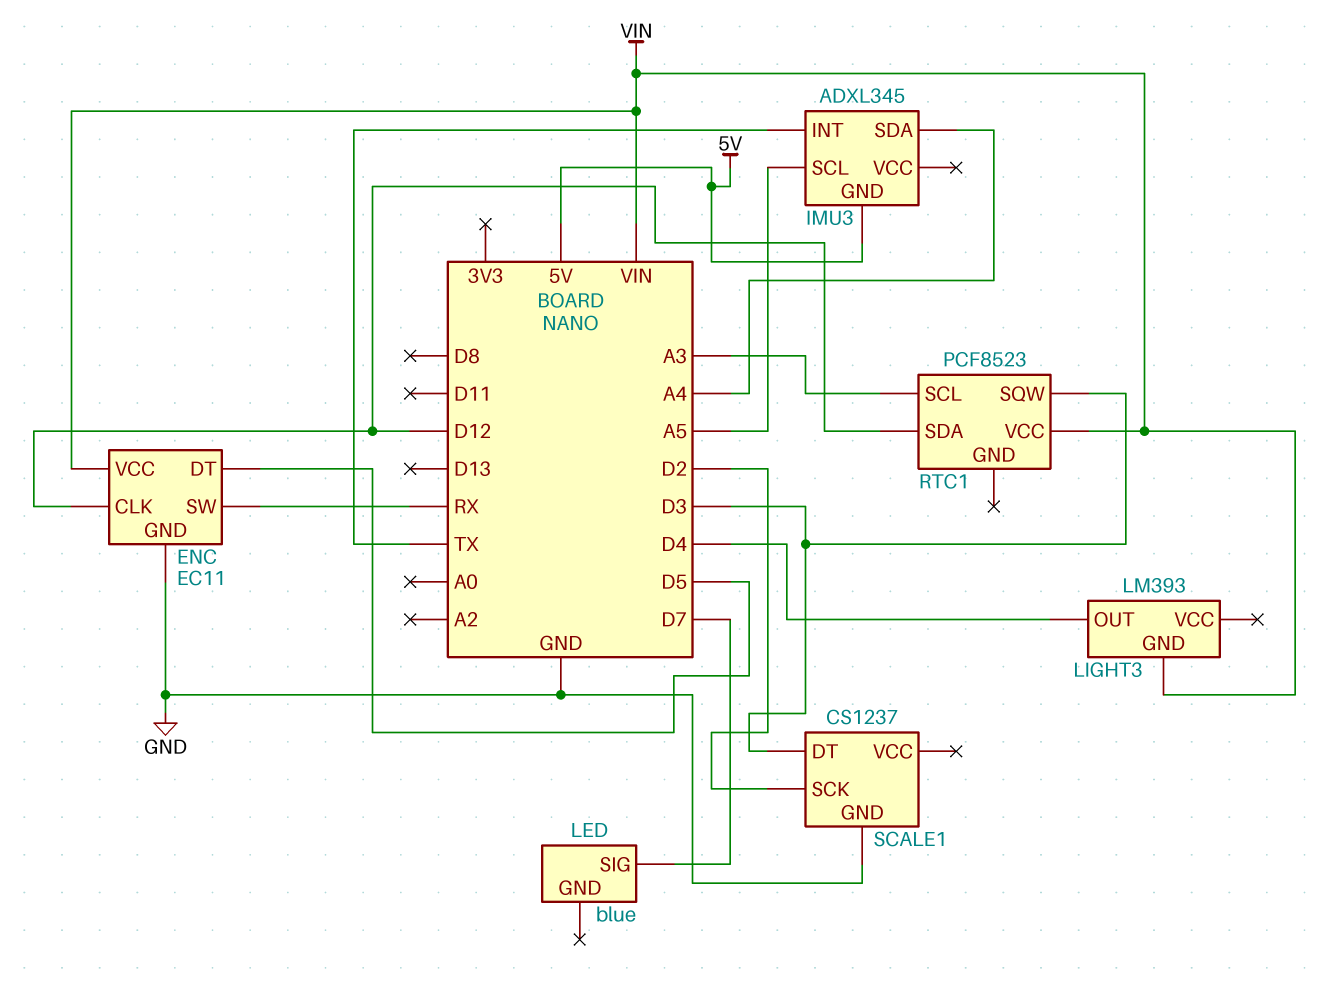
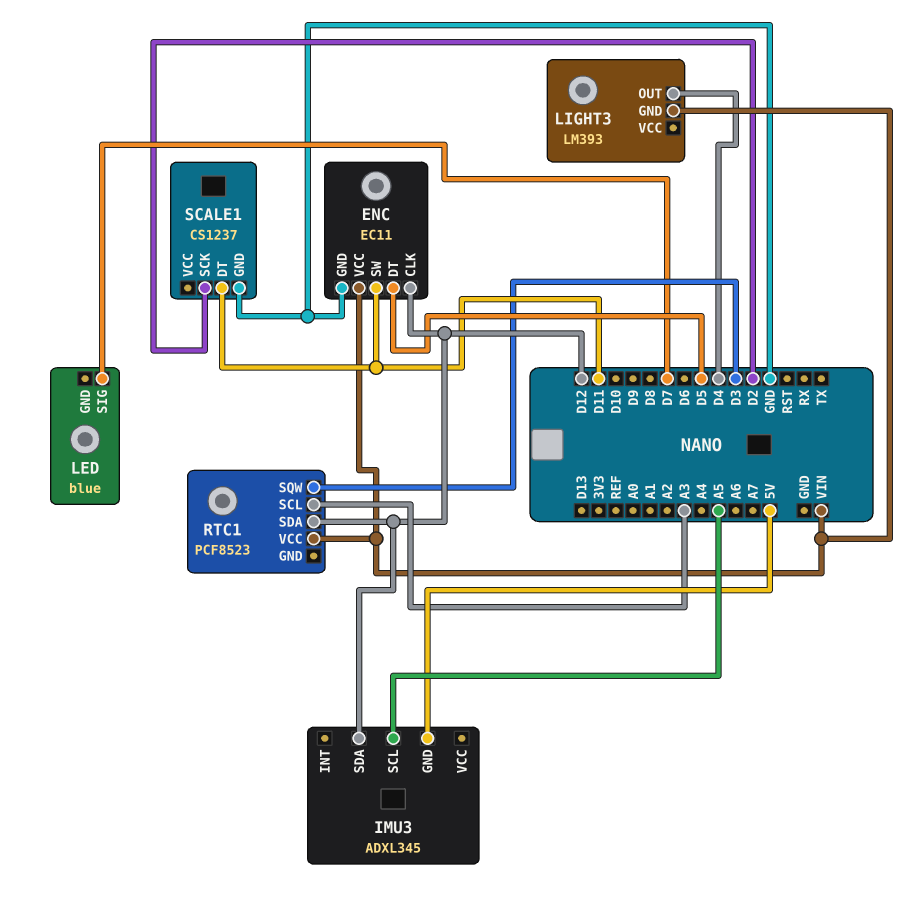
ENC pin SW: RX -> D11
IMU3 pin INT: TX -> none
IMU3 pin SDA: A4 -> D12
SCALE1 pin DT: D3 -> D11

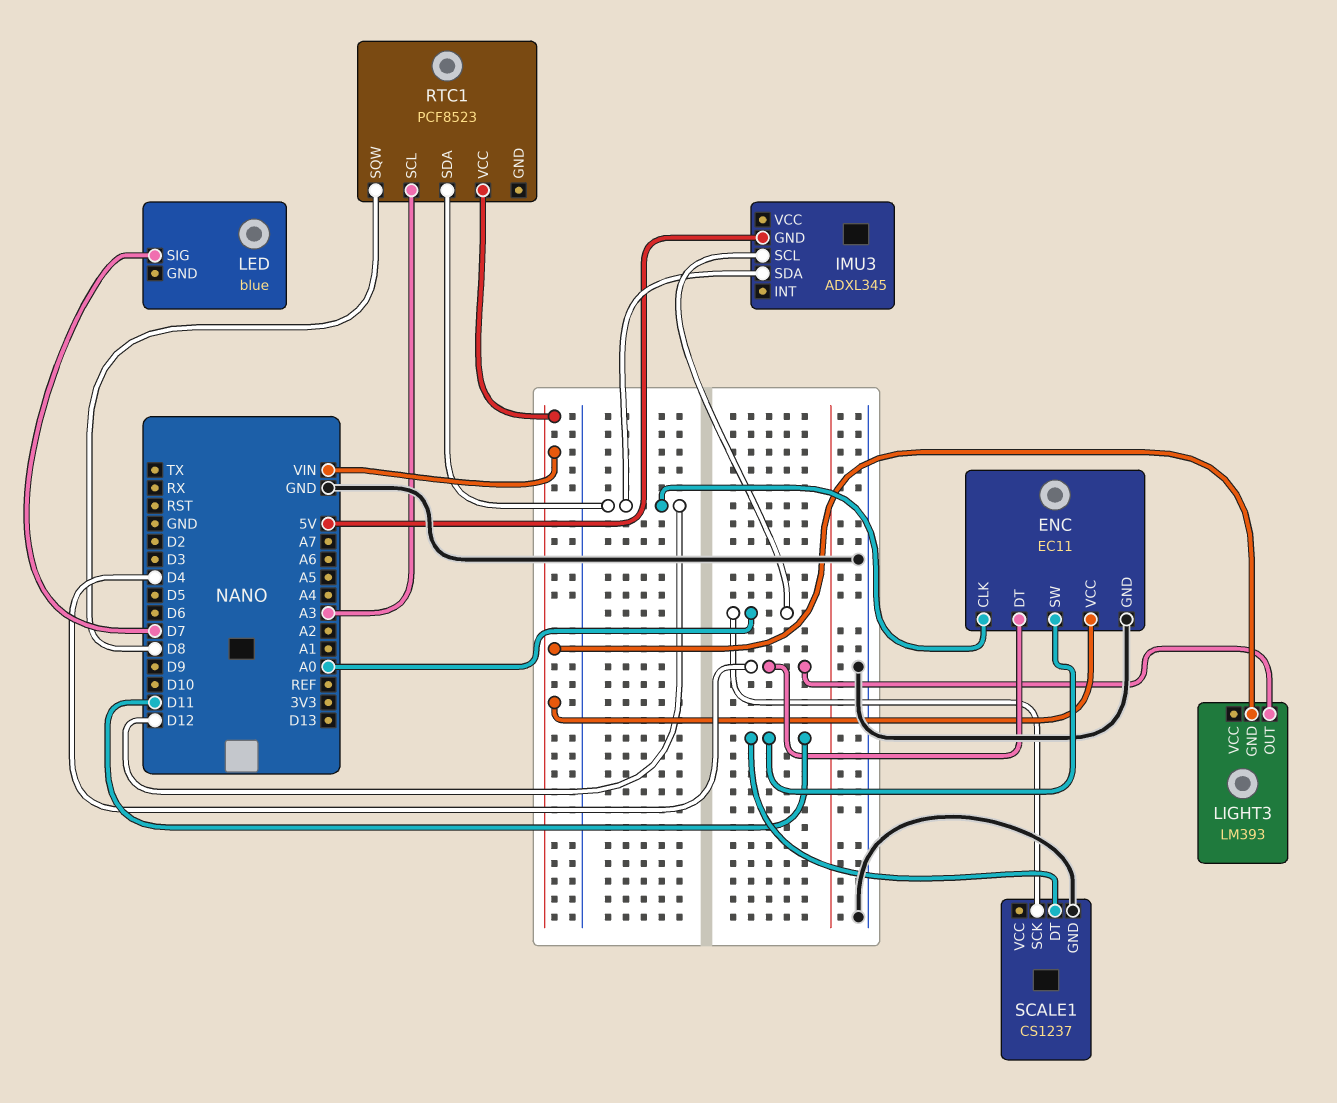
ENC pin DT: D5 -> D4
IMU3 pin SCL: A5 -> A0
RTC1 pin SQW: D3 -> D8
SCALE1 pin SCK: D2 -> A0

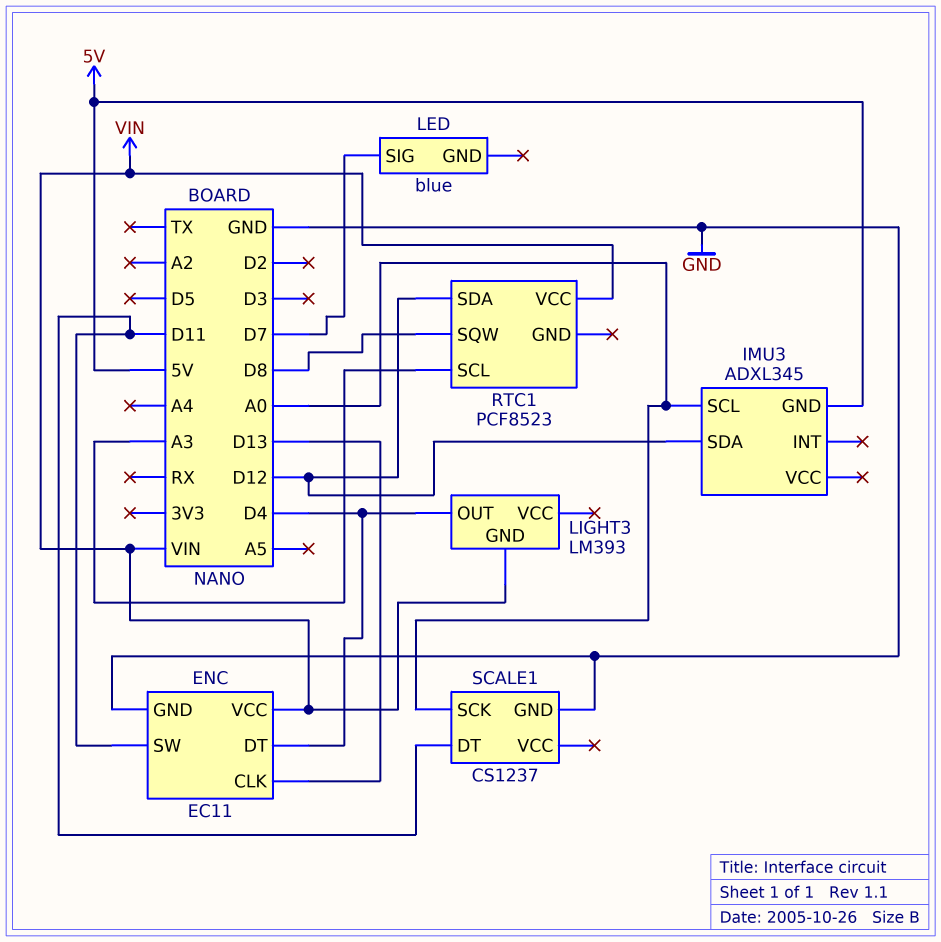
ENC pin CLK: D12 -> D13

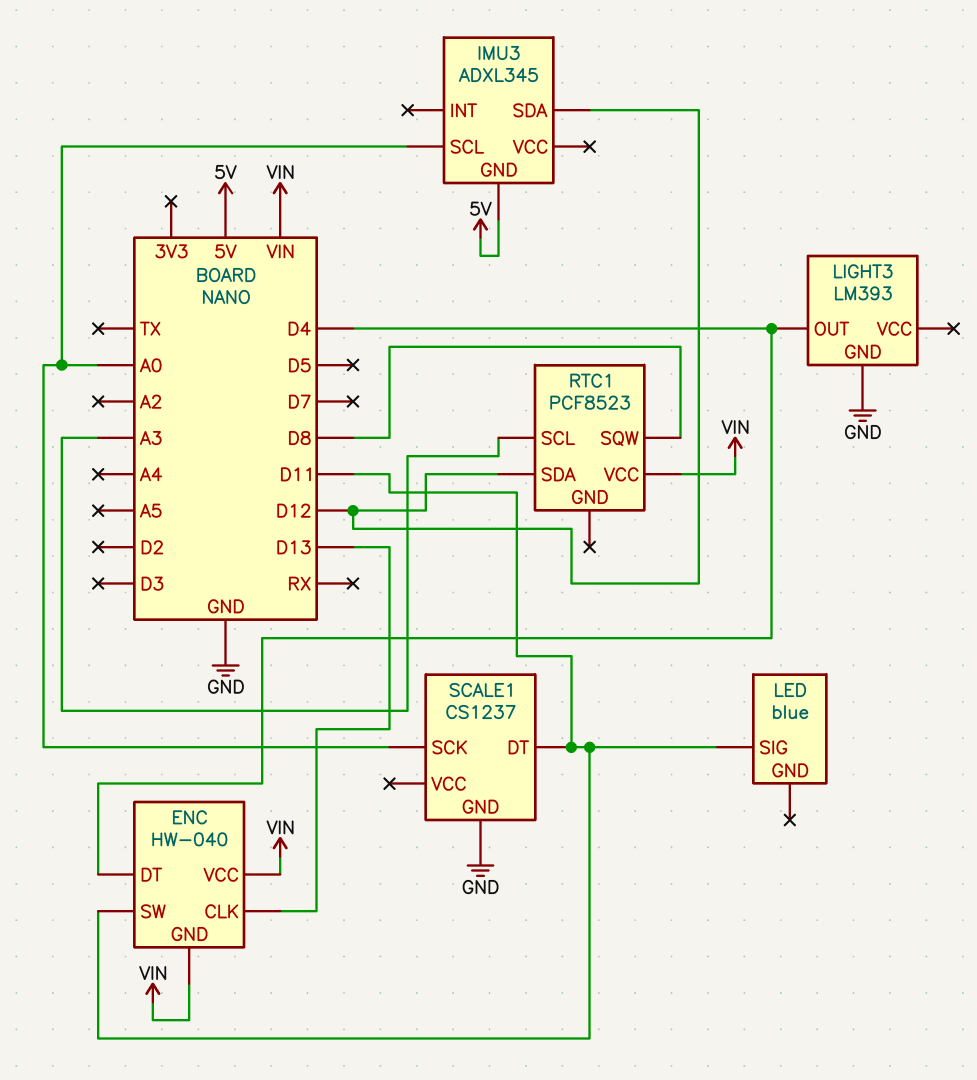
ENC: EC11 -> HW-040
ENC pin GND: GND -> VIN
LED pin SIG: D7 -> D11
LIGHT3 pin GND: VIN -> GND

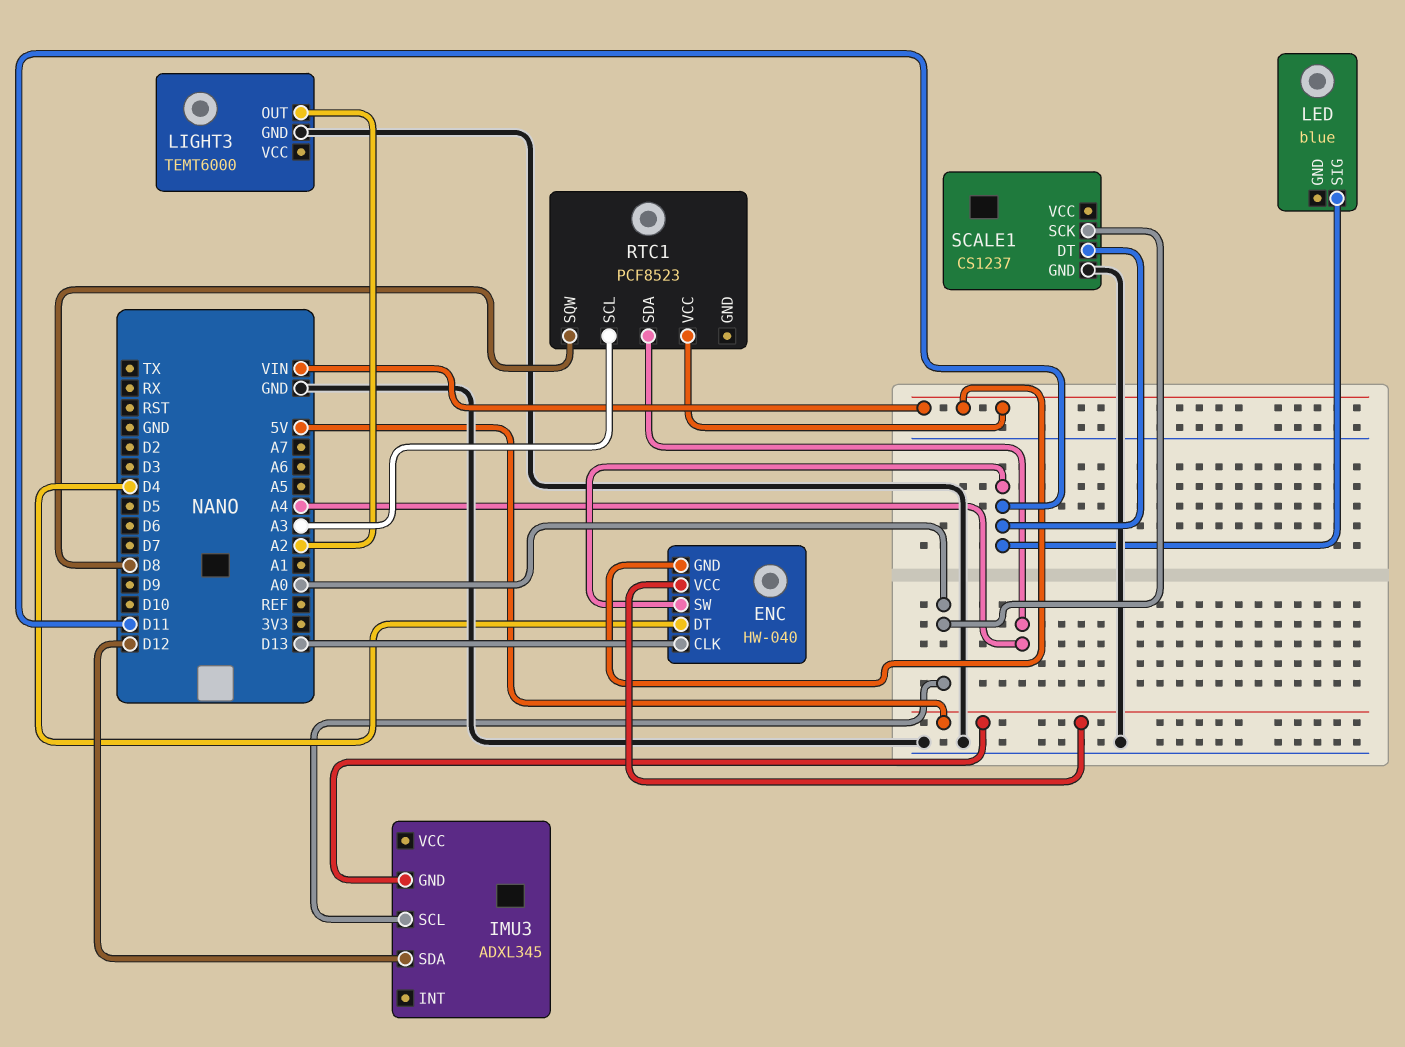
ENC pin VCC: VIN -> 5V
LIGHT3: LM393 -> TEMT6000
LIGHT3 pin OUT: D4 -> A2
RTC1 pin SDA: D12 -> A4

